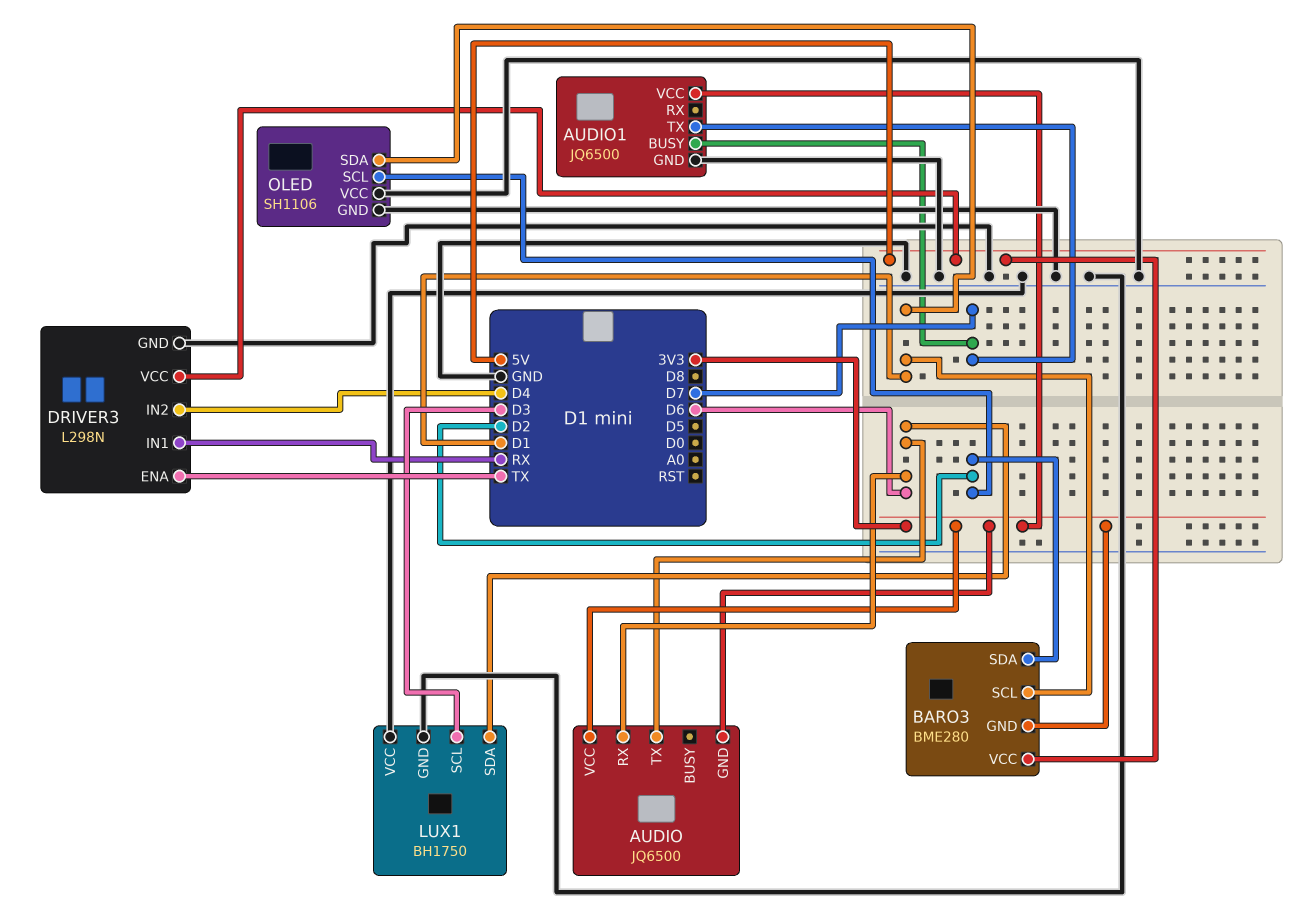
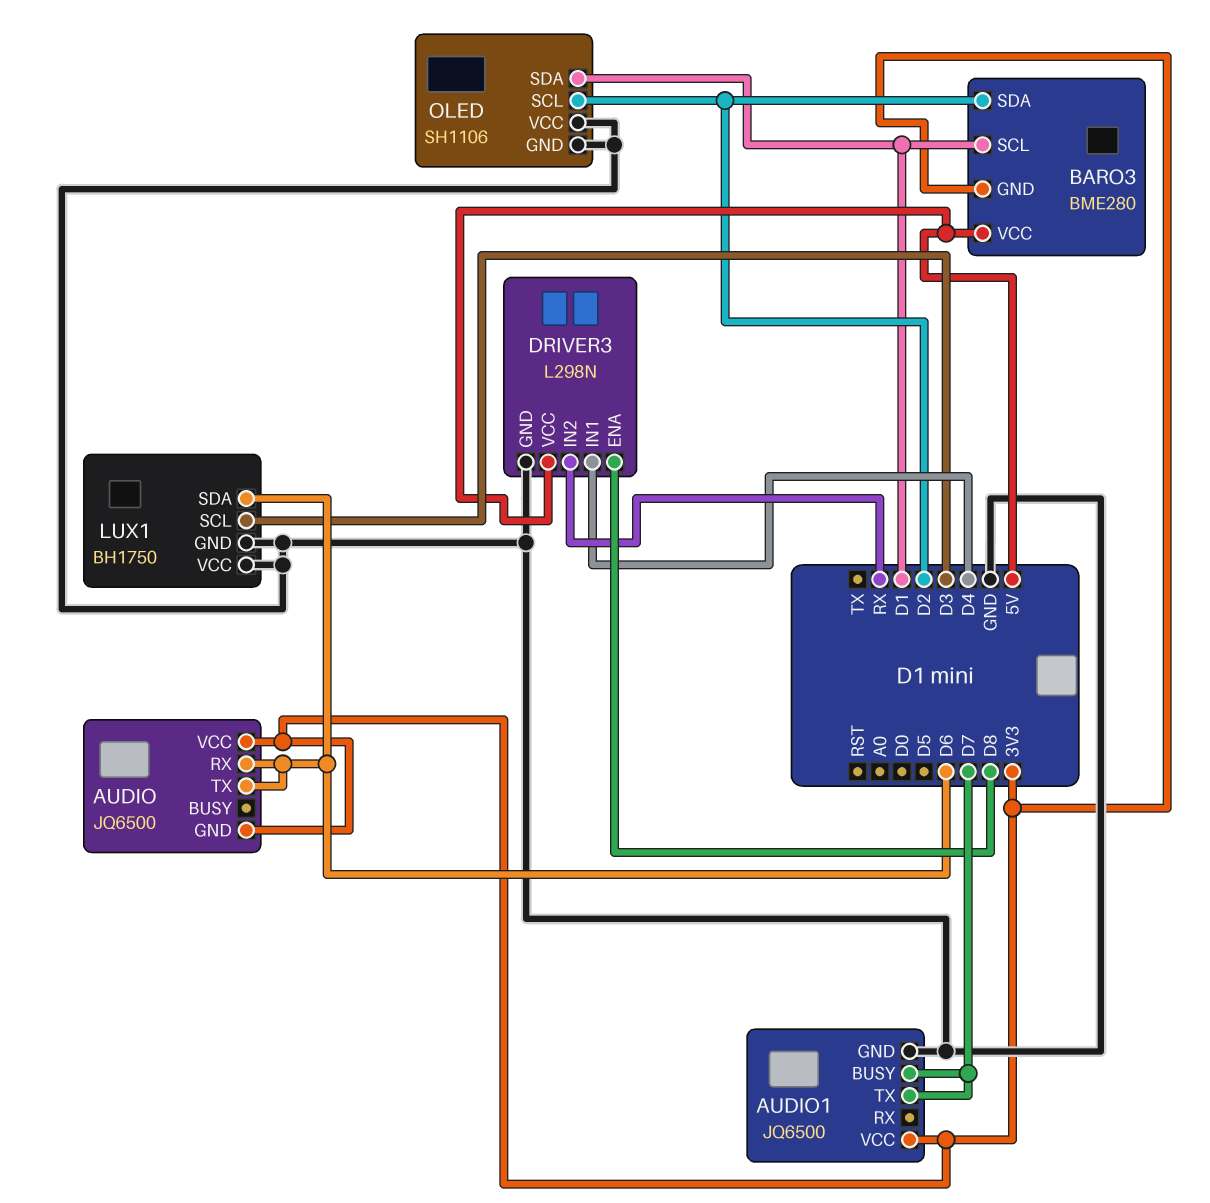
DRIVER3 pin ENA: TX -> D8
DRIVER3 pin IN1: RX -> D4
DRIVER3 pin IN2: D4 -> RX

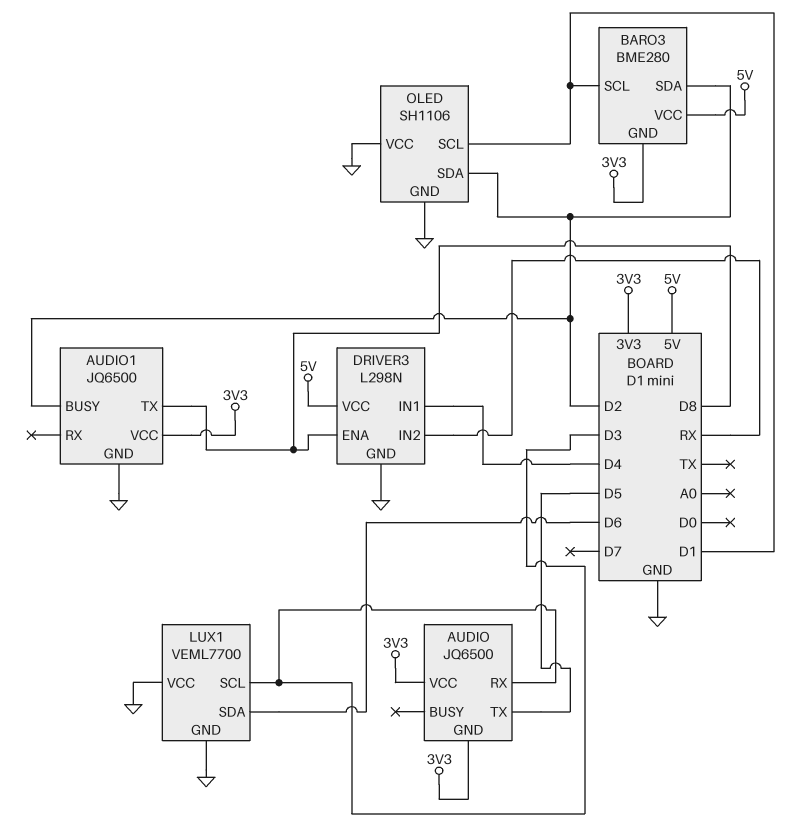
AUDIO pin RX: D6 -> D3
AUDIO pin TX: D6 -> D5
AUDIO1 pin BUSY: D7 -> D2
AUDIO1 pin TX: D7 -> D8
LUX1: BH1750 -> VEML7700
OLED pin SCL: D2 -> D1
OLED pin SDA: D1 -> D2

